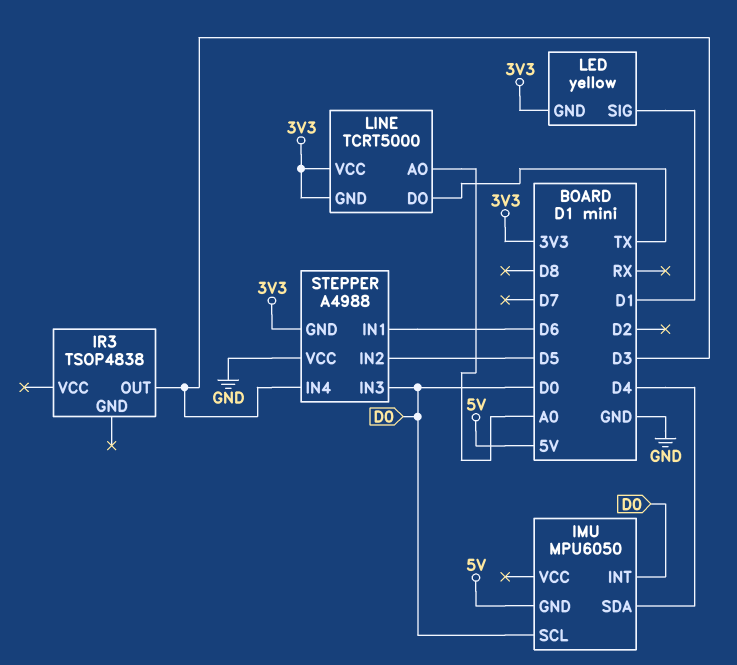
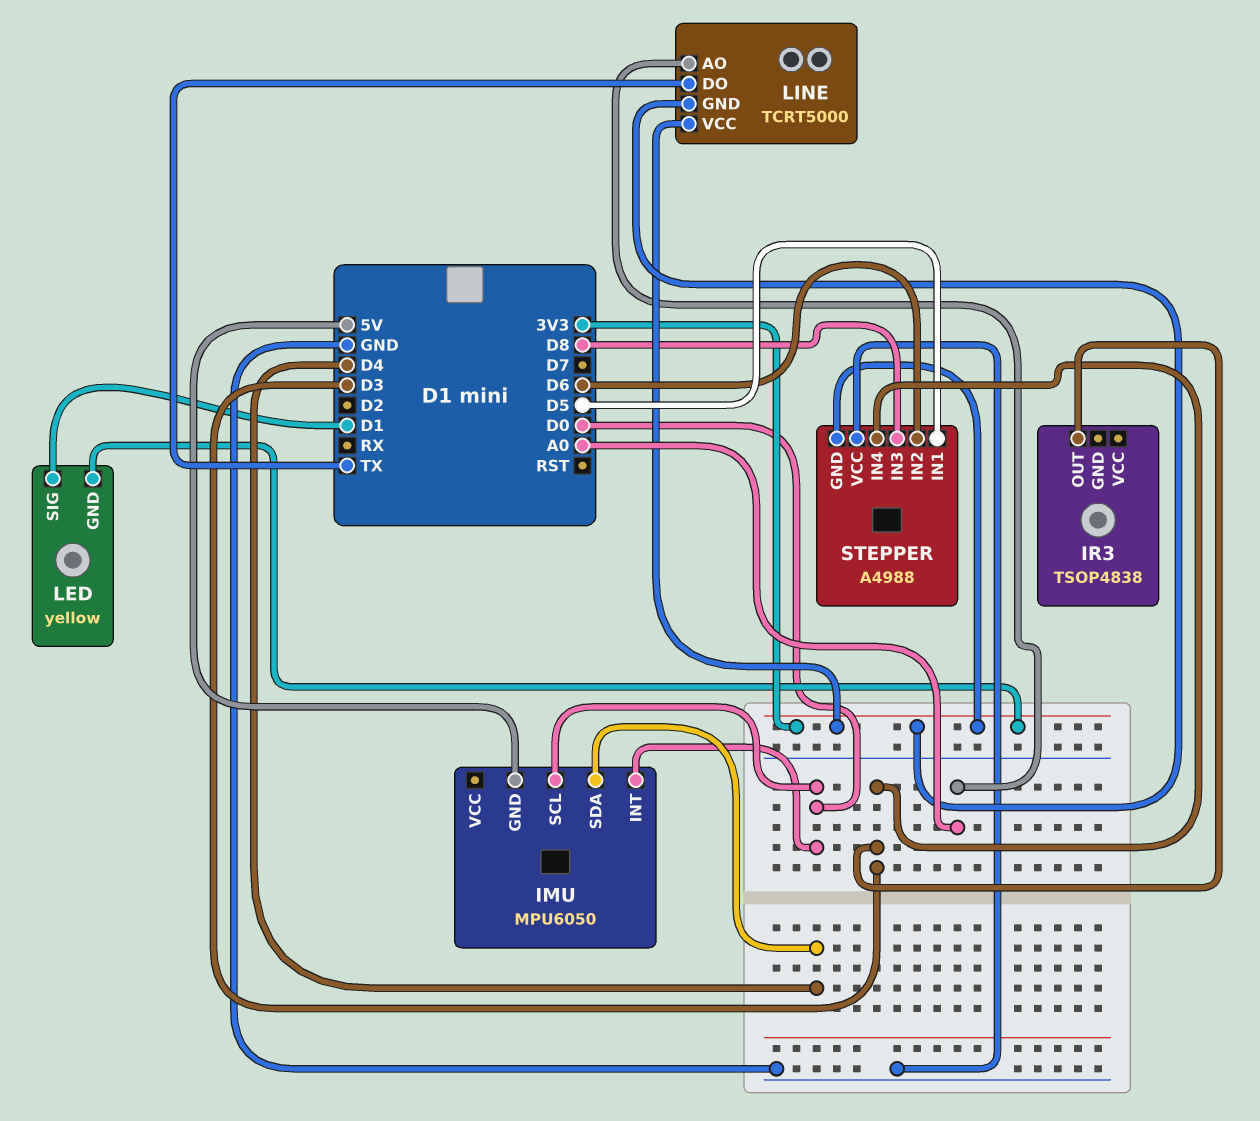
STEPPER pin IN1: D6 -> D5
STEPPER pin IN2: D5 -> D6
STEPPER pin IN3: D0 -> D8

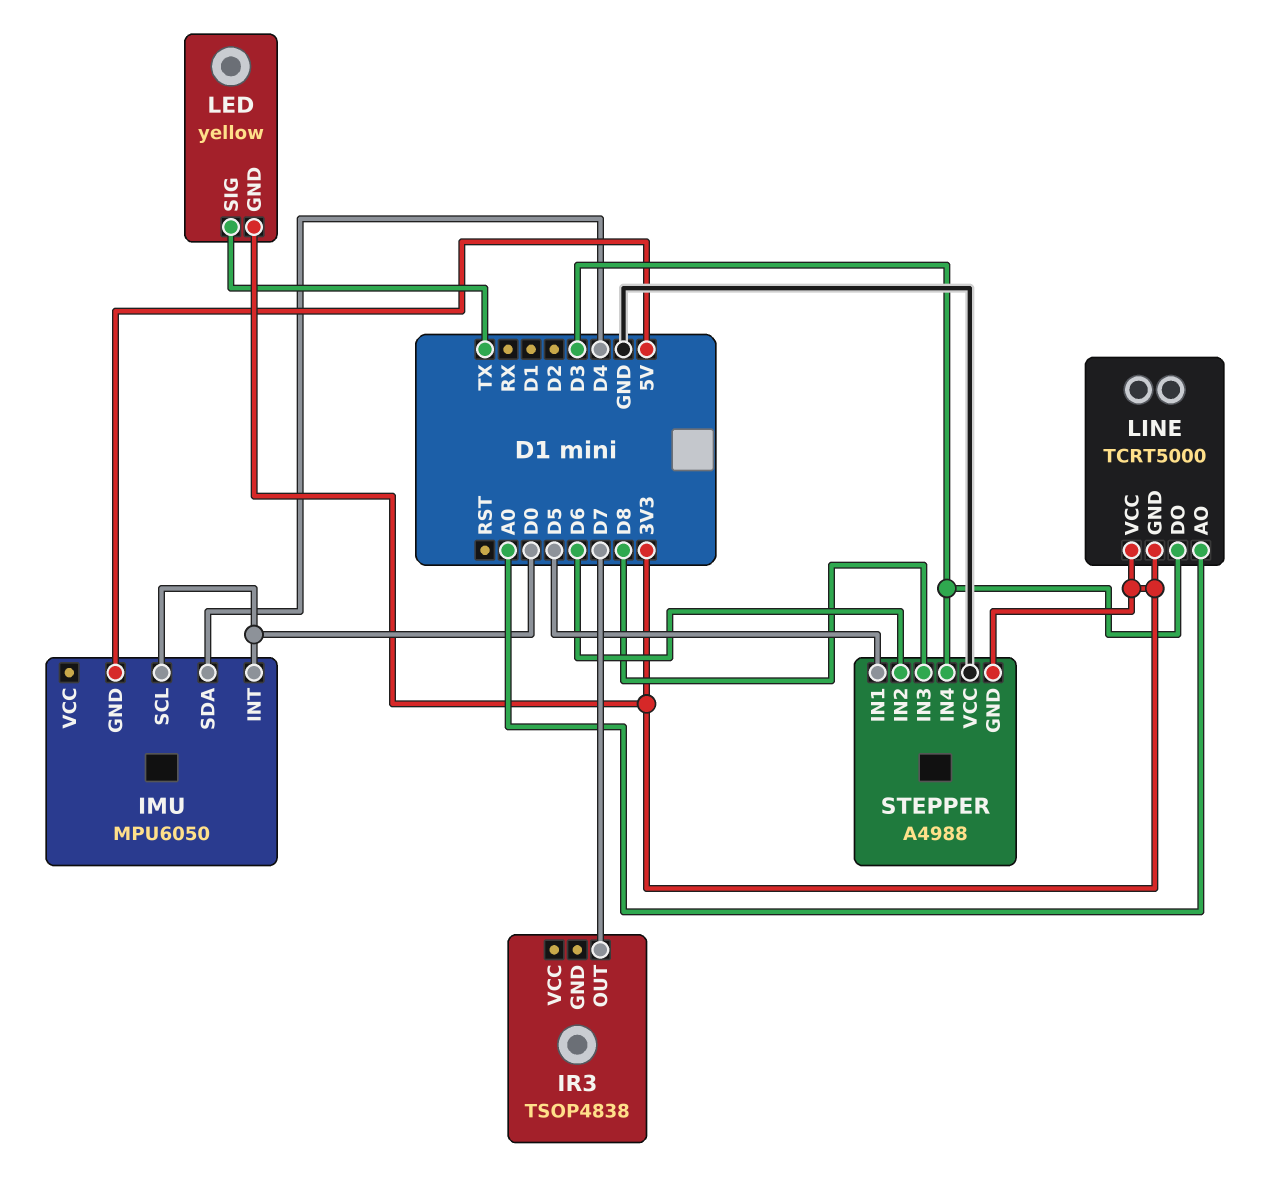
IR3 pin OUT: D3 -> D7
LED pin SIG: D1 -> TX
LINE pin DO: TX -> D3

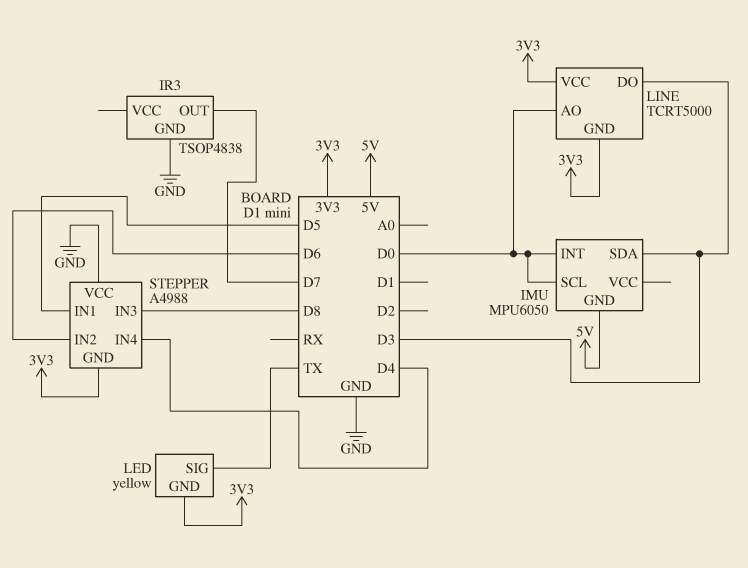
IMU pin SDA: D4 -> D3
IR3 pin GND: none -> GND
LINE pin AO: A0 -> D0
STEPPER pin IN4: D3 -> D4

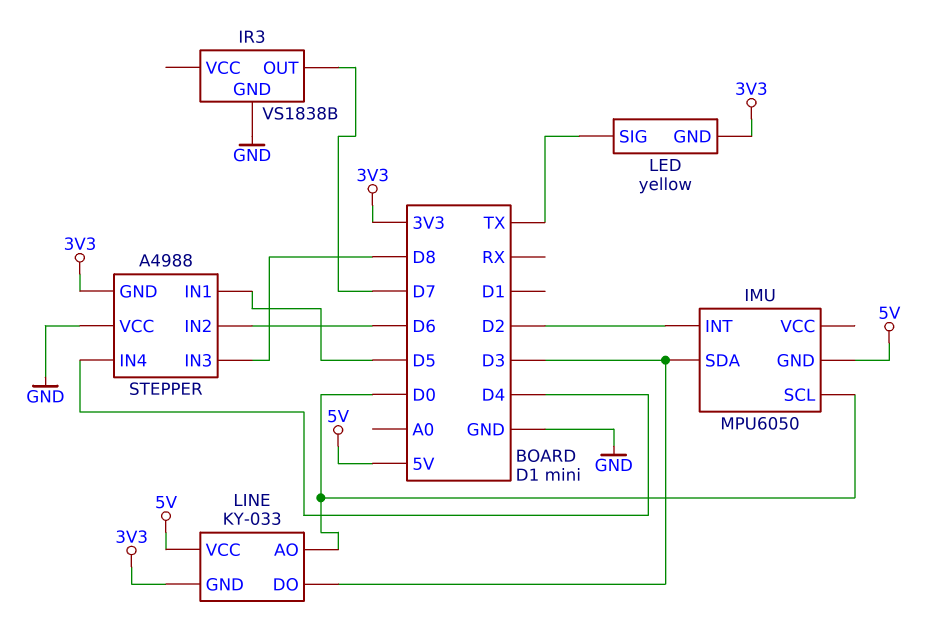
IMU pin INT: D0 -> D2
IR3: TSOP4838 -> VS1838B
LINE: TCRT5000 -> KY-033
LINE pin VCC: 3V3 -> 5V

